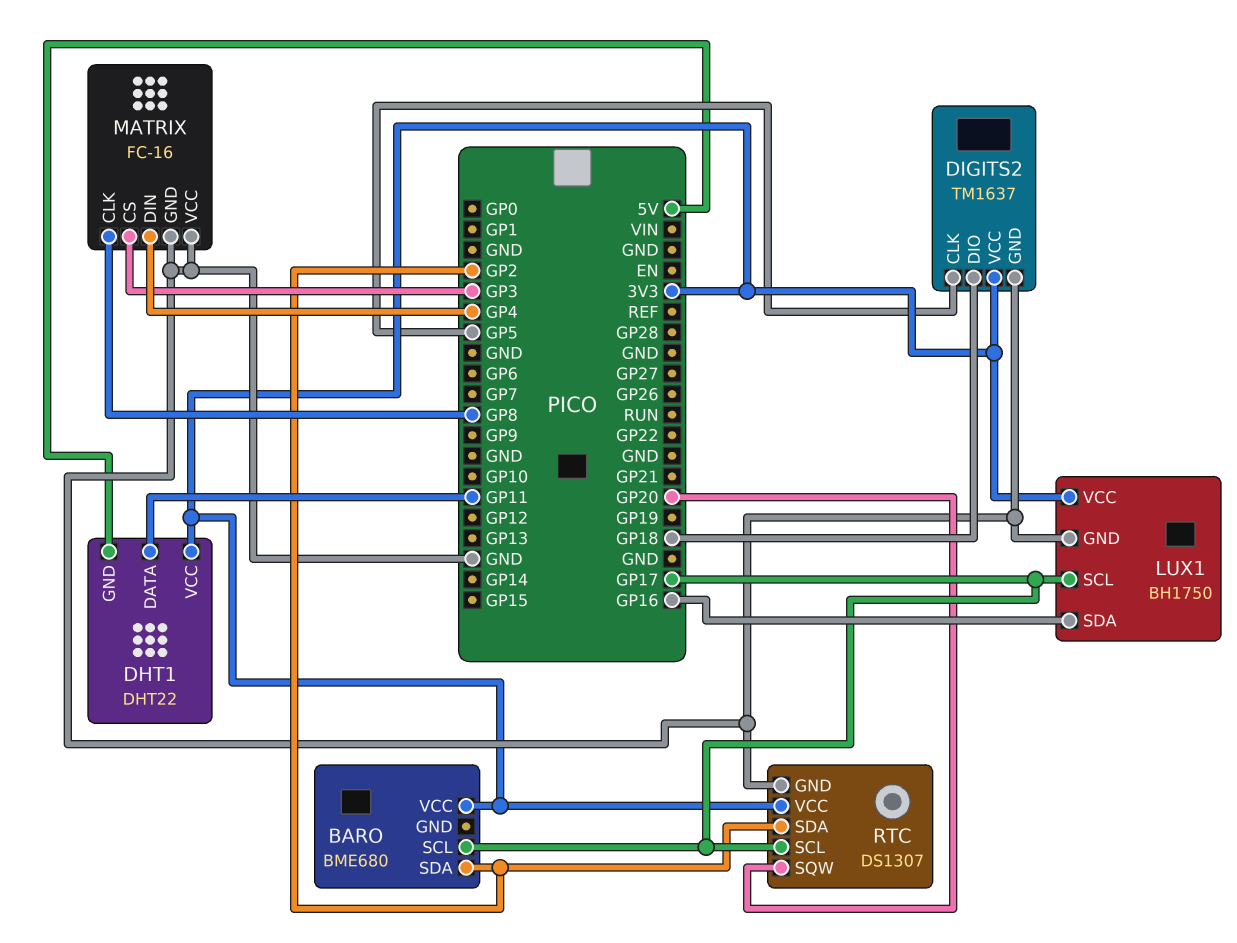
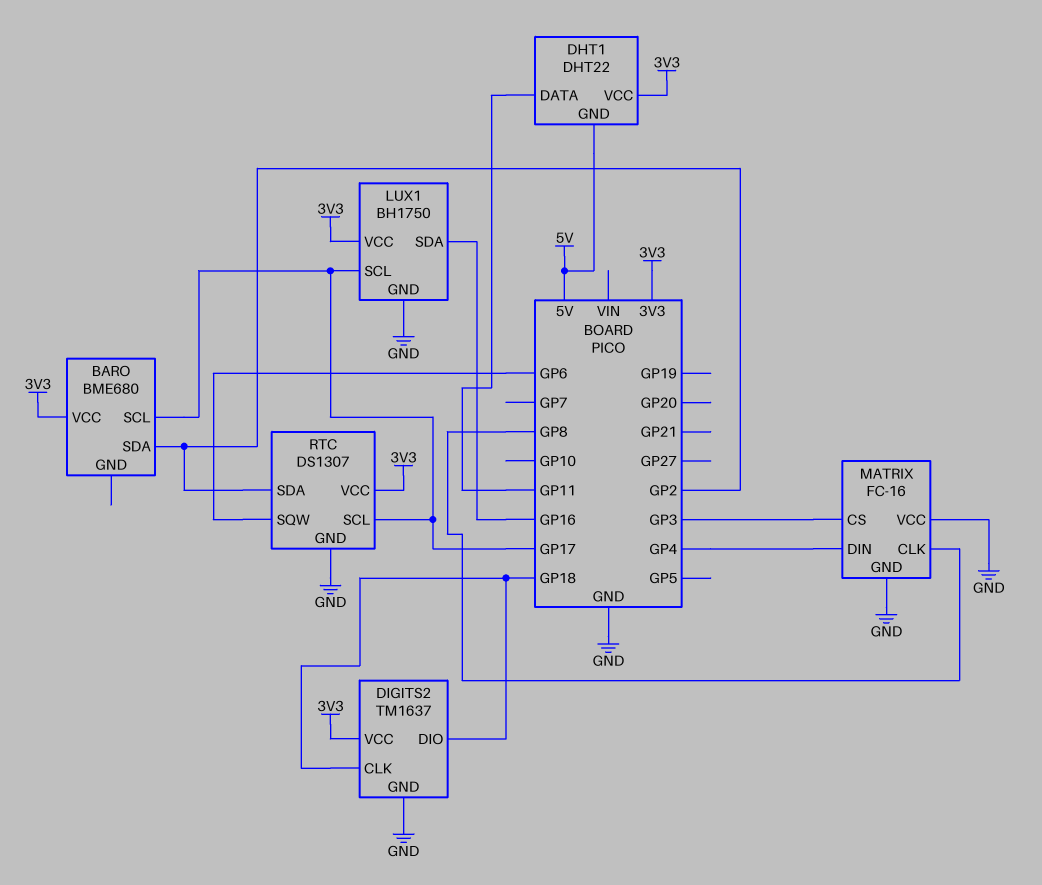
DIGITS2 pin CLK: GP5 -> GP18
RTC pin SQW: GP20 -> GP6

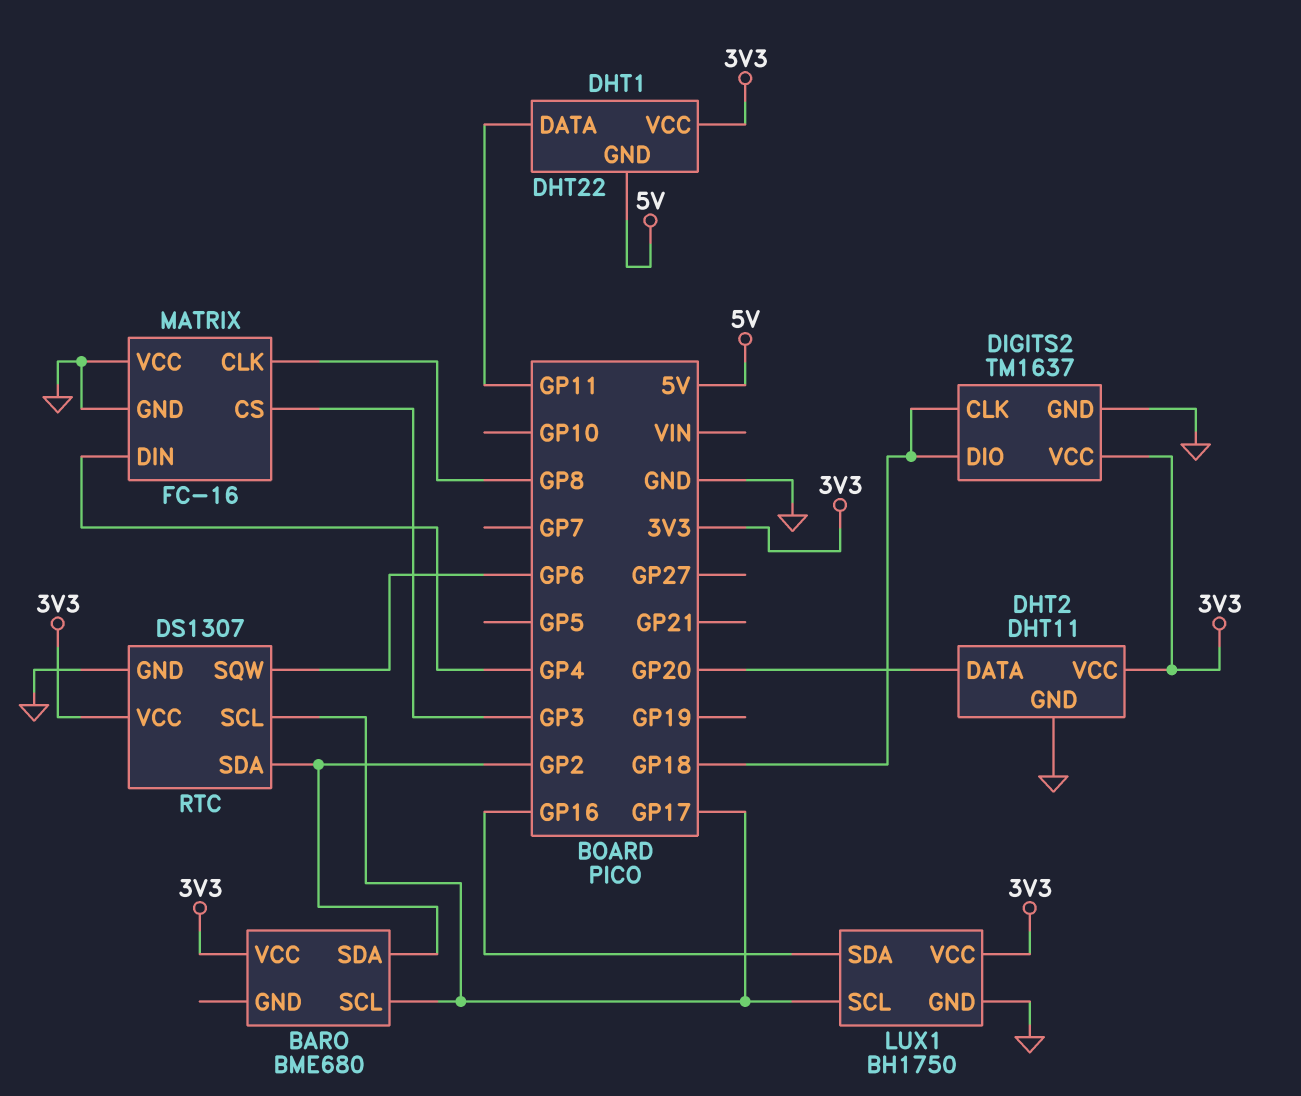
DHT2: none -> DHT11
DHT2 pin DATA: none -> GP20
DHT2 pin GND: none -> GND
DHT2 pin VCC: none -> 3V3

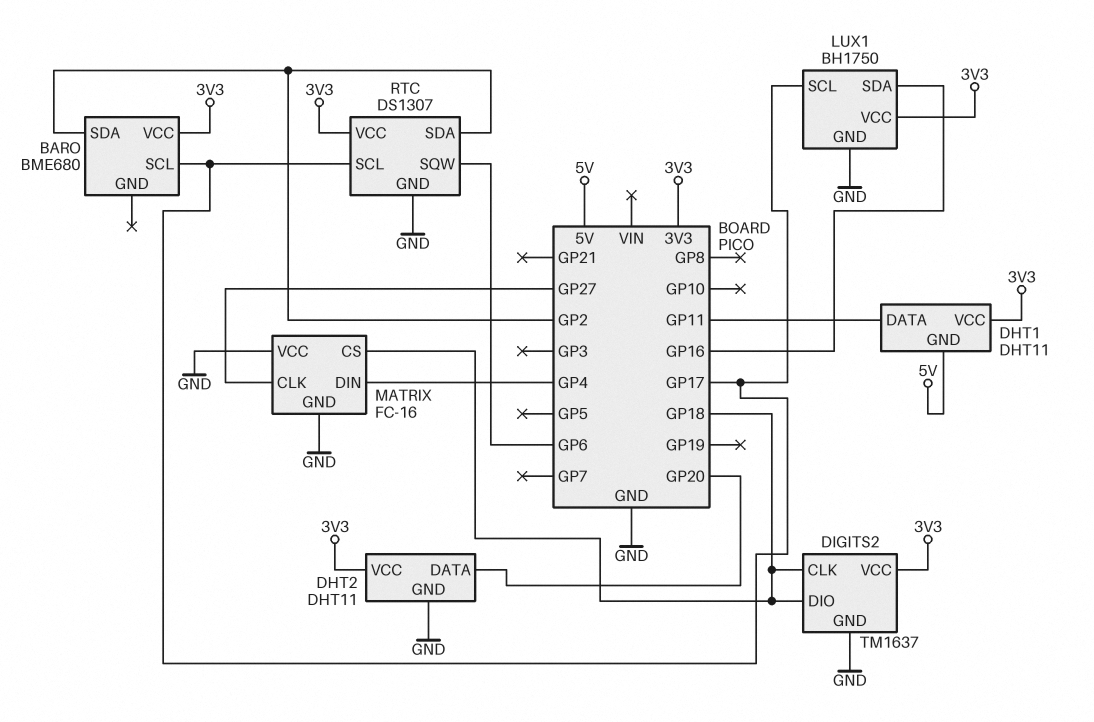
DHT1: DHT22 -> DHT11
MATRIX pin CLK: GP8 -> GP27
MATRIX pin CS: GP3 -> GP18

